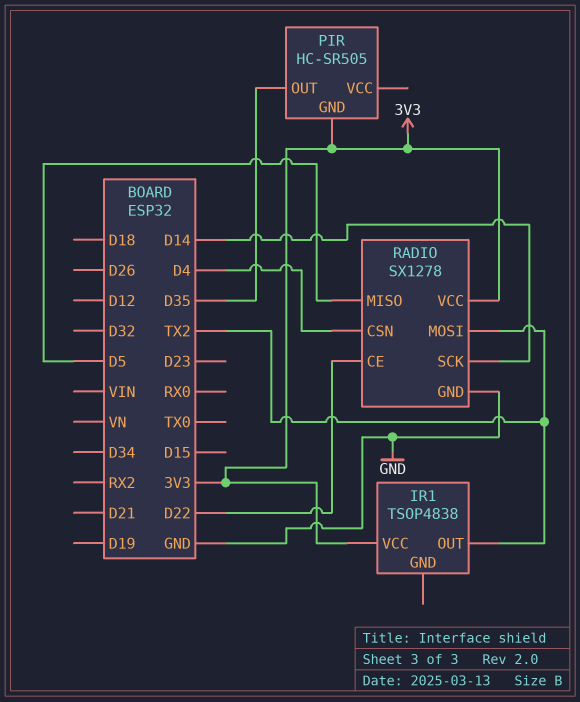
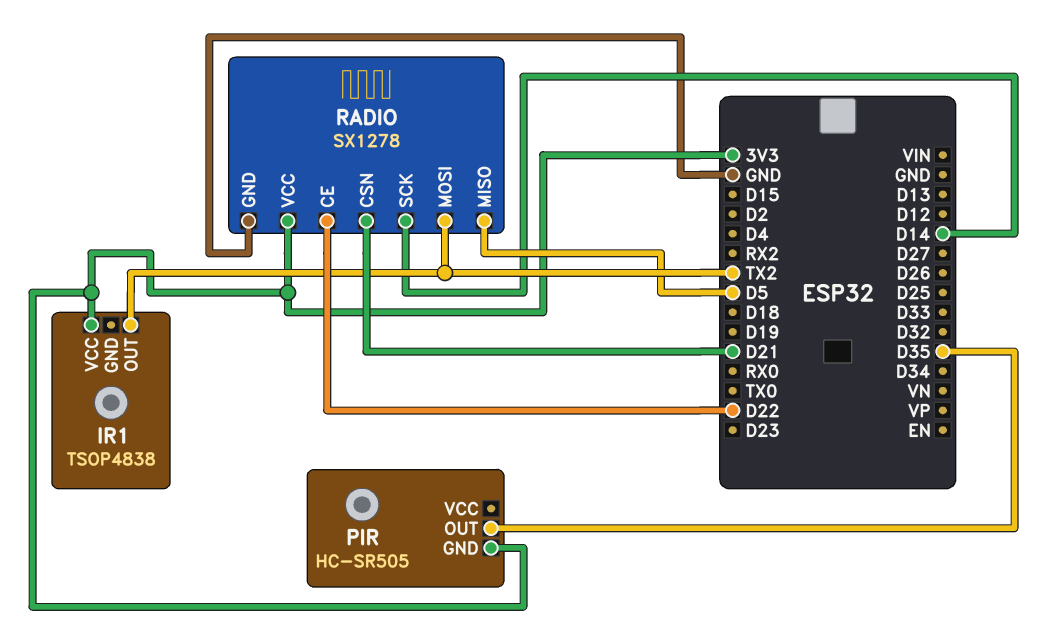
RADIO pin CSN: D4 -> D21

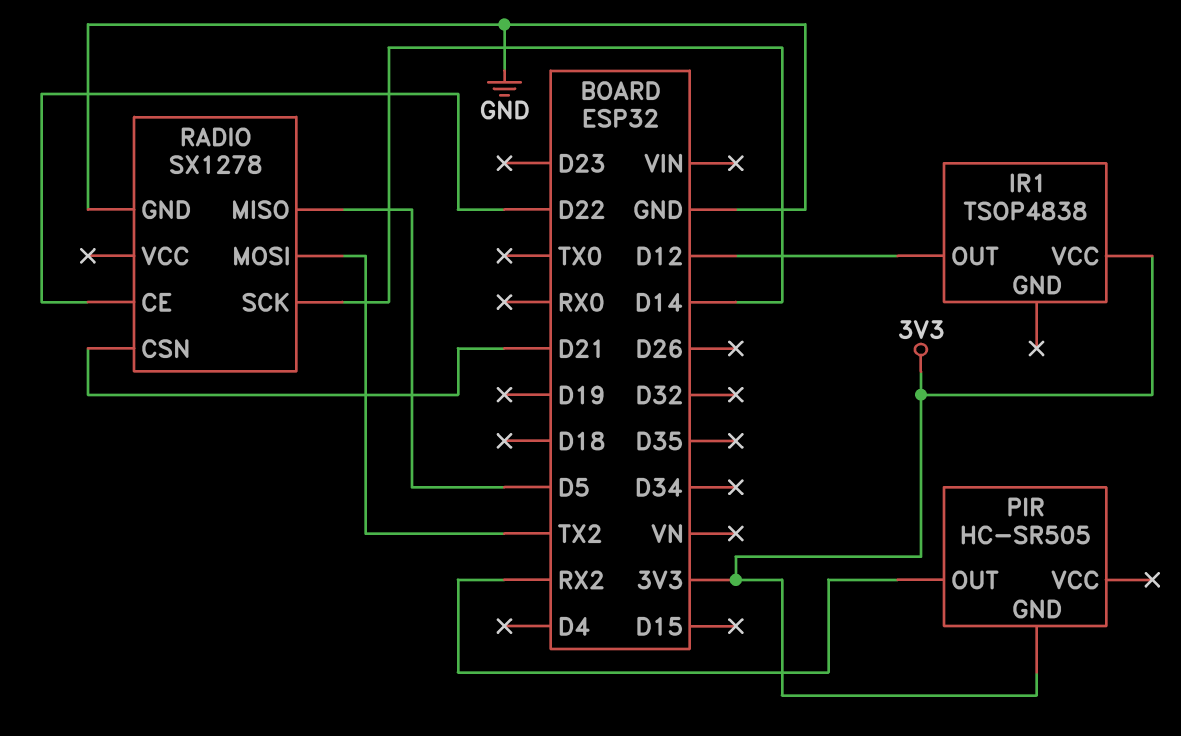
IR1 pin OUT: TX2 -> D12
PIR pin OUT: D35 -> RX2
RADIO pin VCC: 3V3 -> none

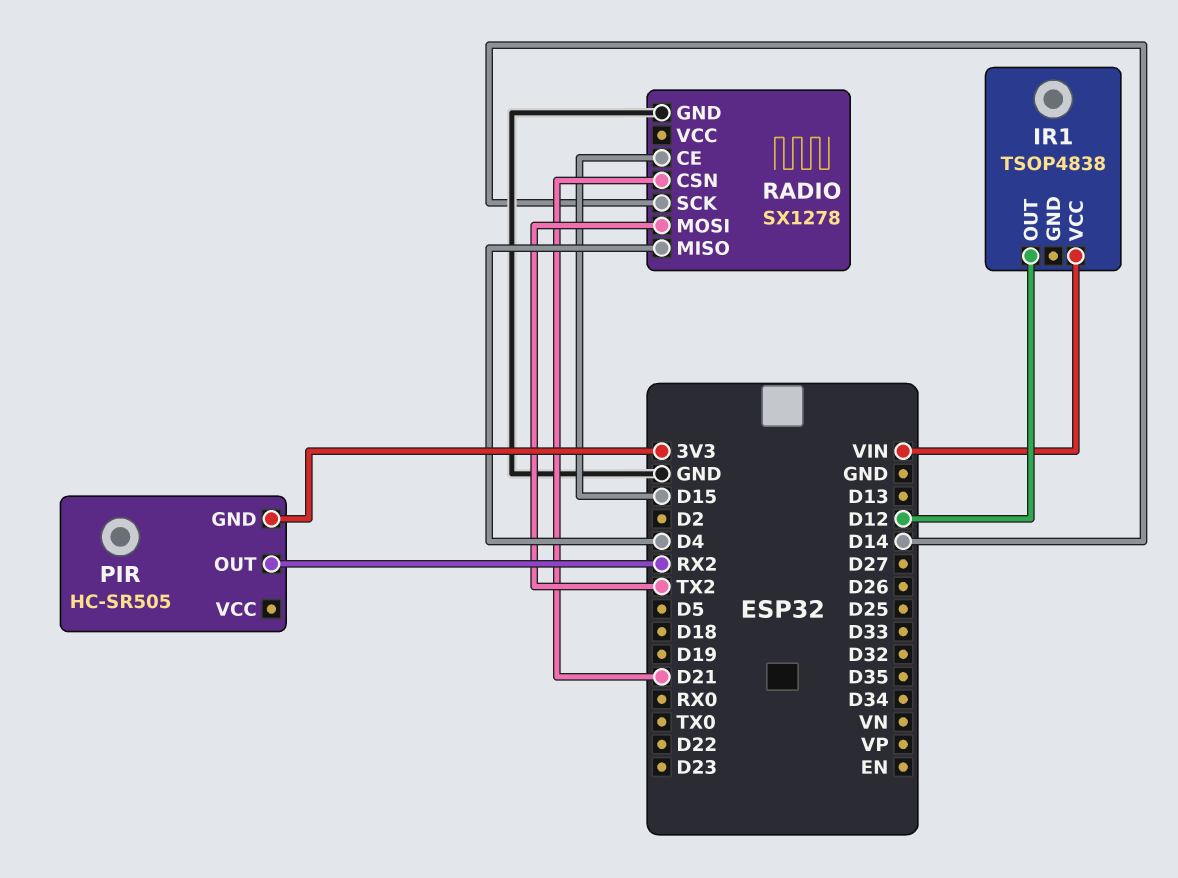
IR1 pin VCC: 3V3 -> VIN
RADIO pin CE: D22 -> D15
RADIO pin MISO: D5 -> D4

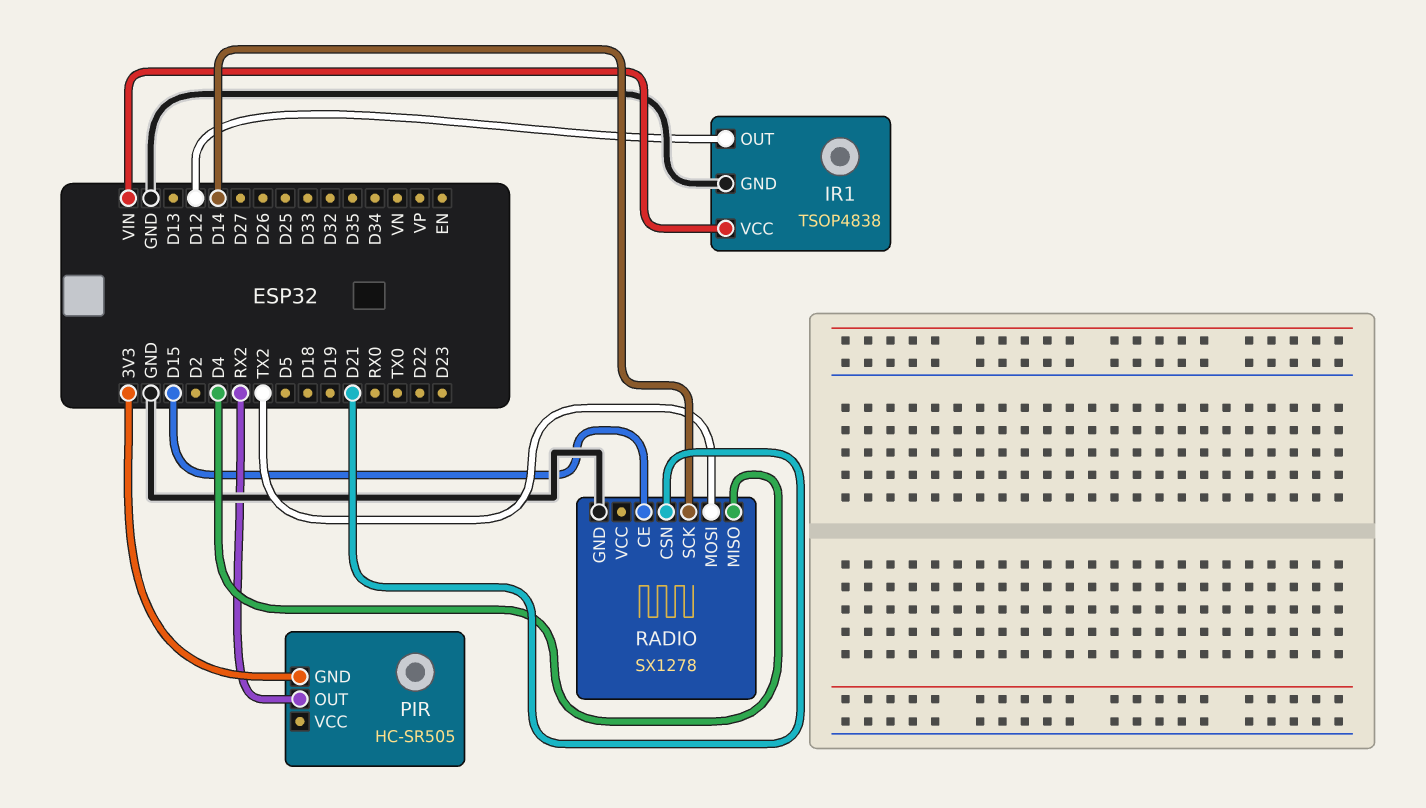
IR1 pin GND: none -> GND

